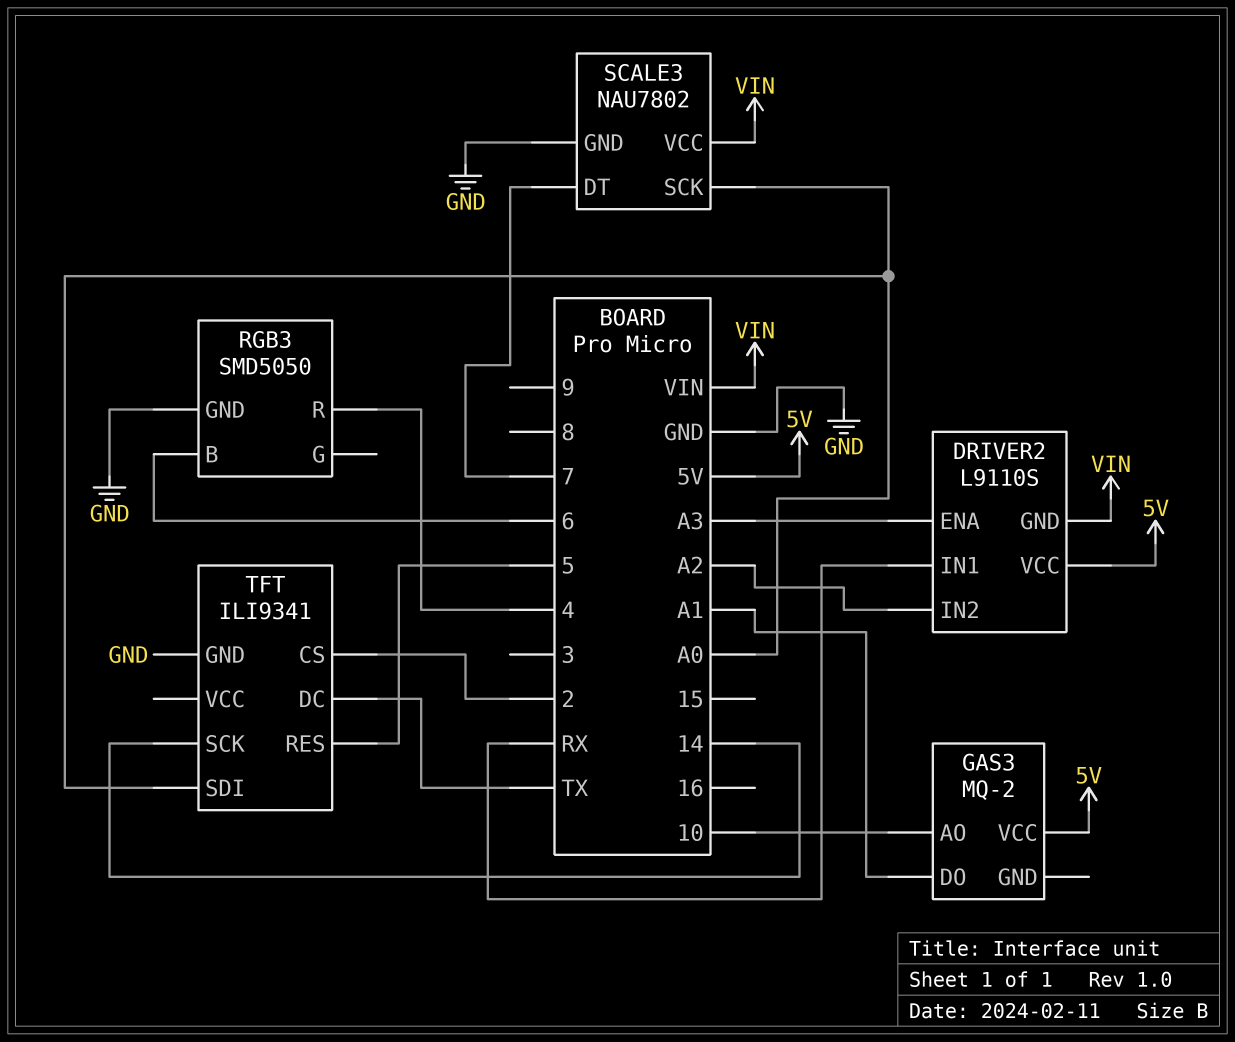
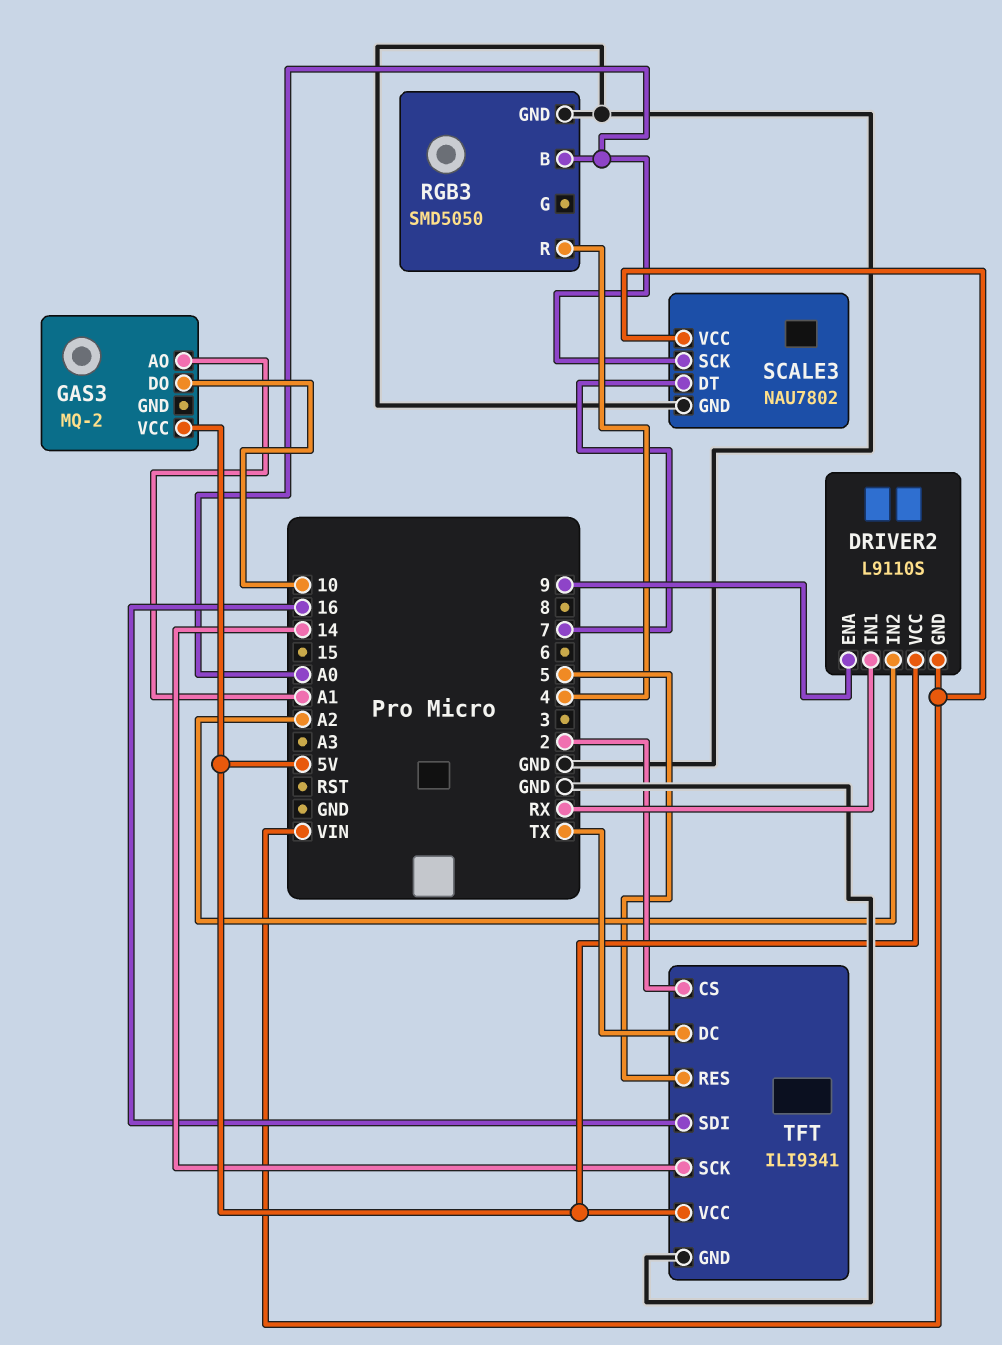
DRIVER2 pin ENA: A3 -> 9
GAS3 pin AO: 10 -> A1
GAS3 pin DO: A1 -> 10
RGB3 pin B: 6 -> A0
TFT pin SDI: A0 -> 16
TFT pin VCC: none -> 5V

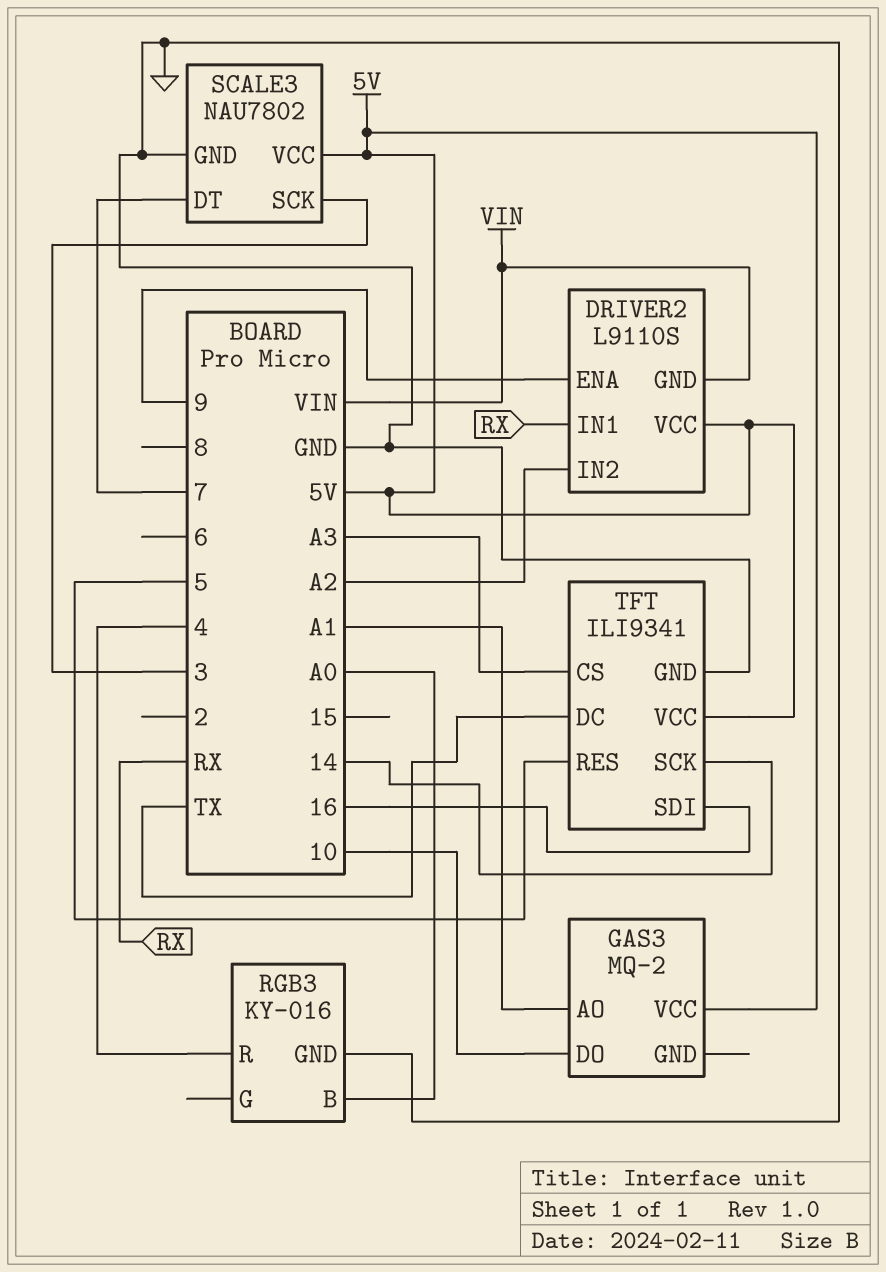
RGB3: SMD5050 -> KY-016
SCALE3 pin SCK: A0 -> 3
SCALE3 pin VCC: VIN -> 5V
TFT pin CS: 2 -> A3

